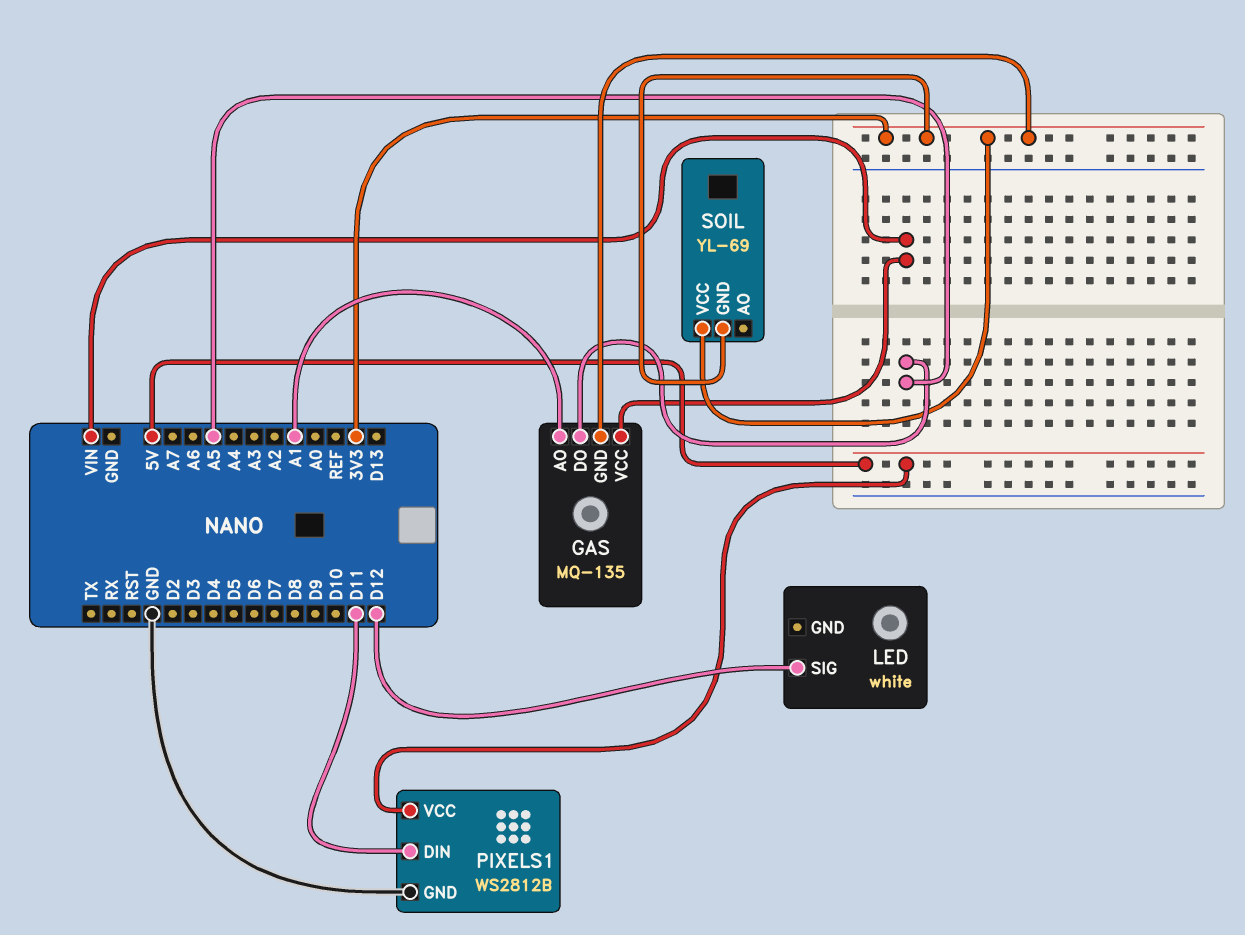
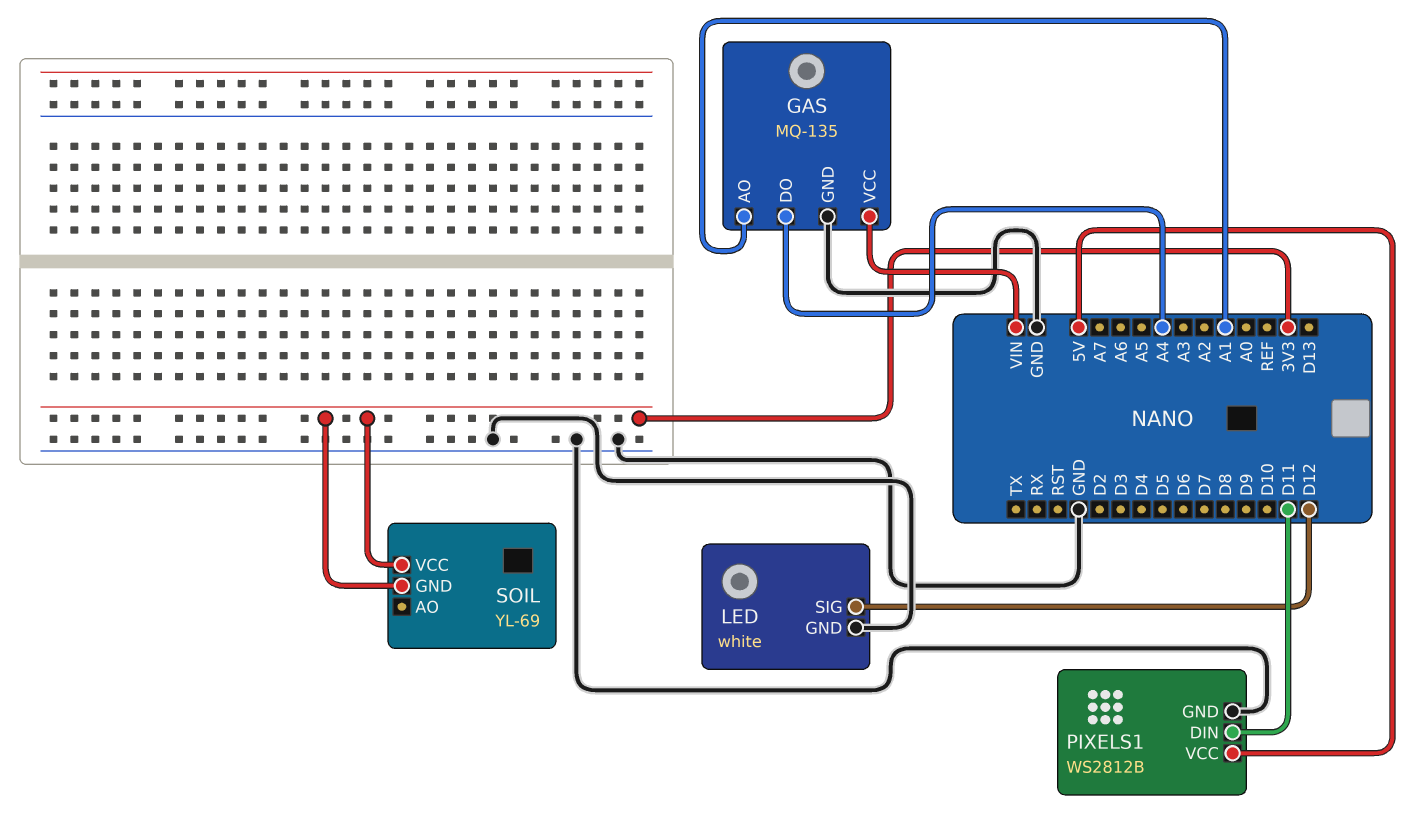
GAS pin DO: A5 -> A4
GAS pin GND: 3V3 -> GND
LED pin GND: none -> GND

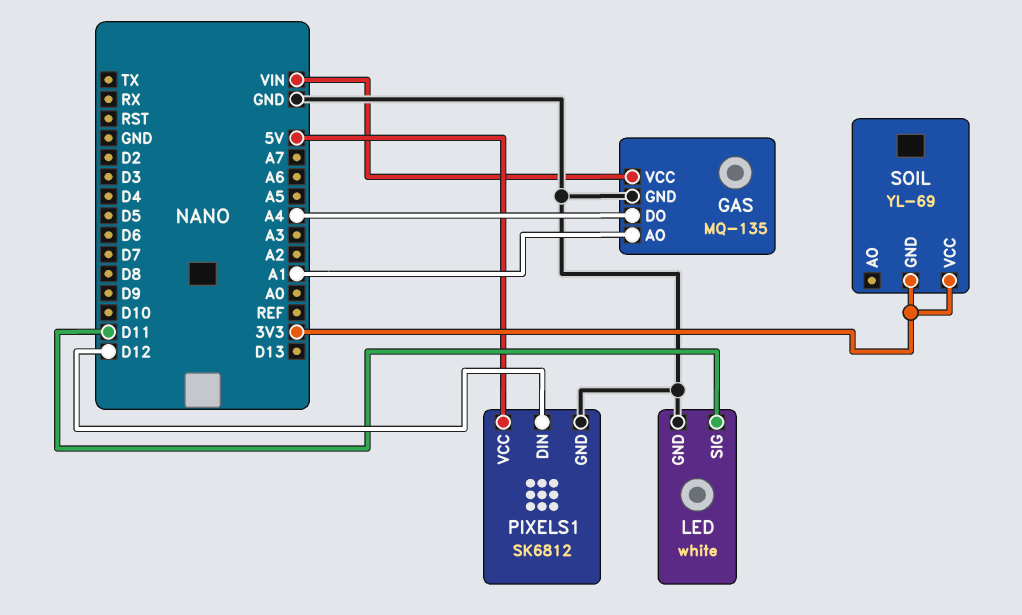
LED pin SIG: D12 -> D11
PIXELS1: WS2812B -> SK6812
PIXELS1 pin DIN: D11 -> D12

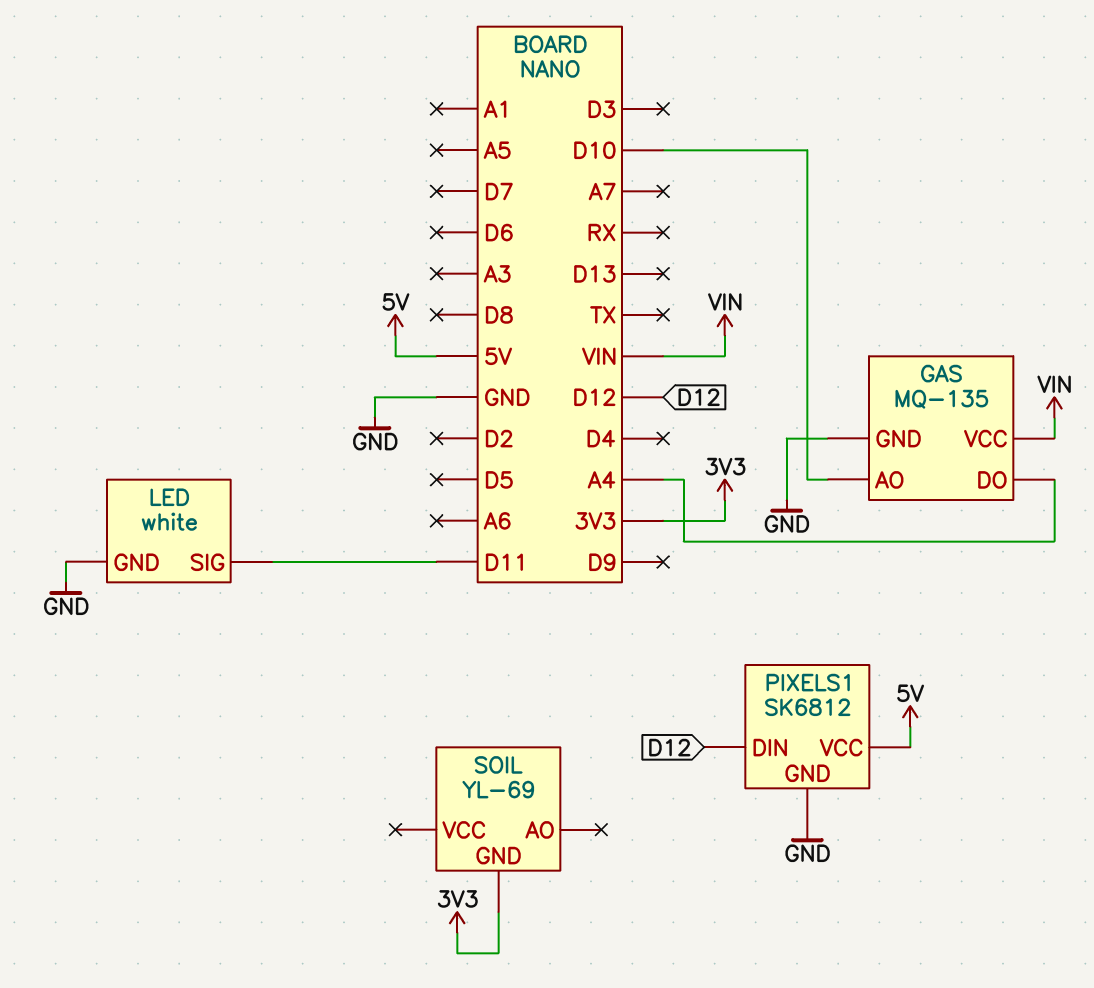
GAS pin AO: A1 -> D10
SOIL pin VCC: 3V3 -> none

